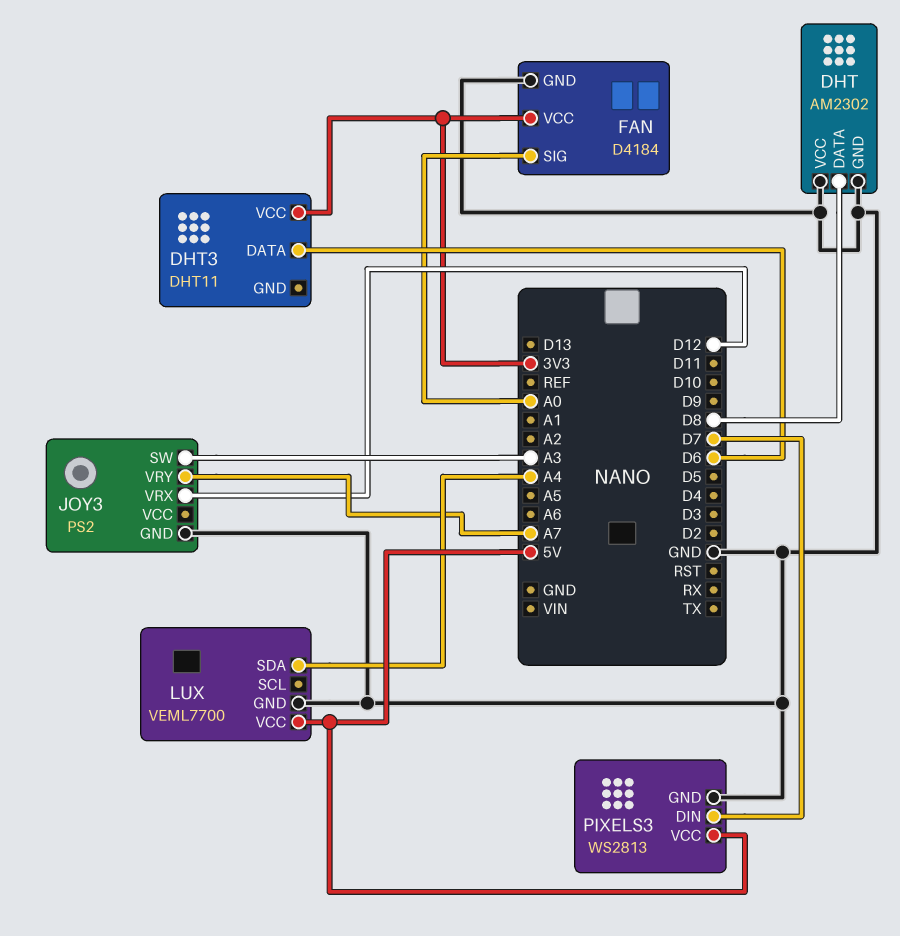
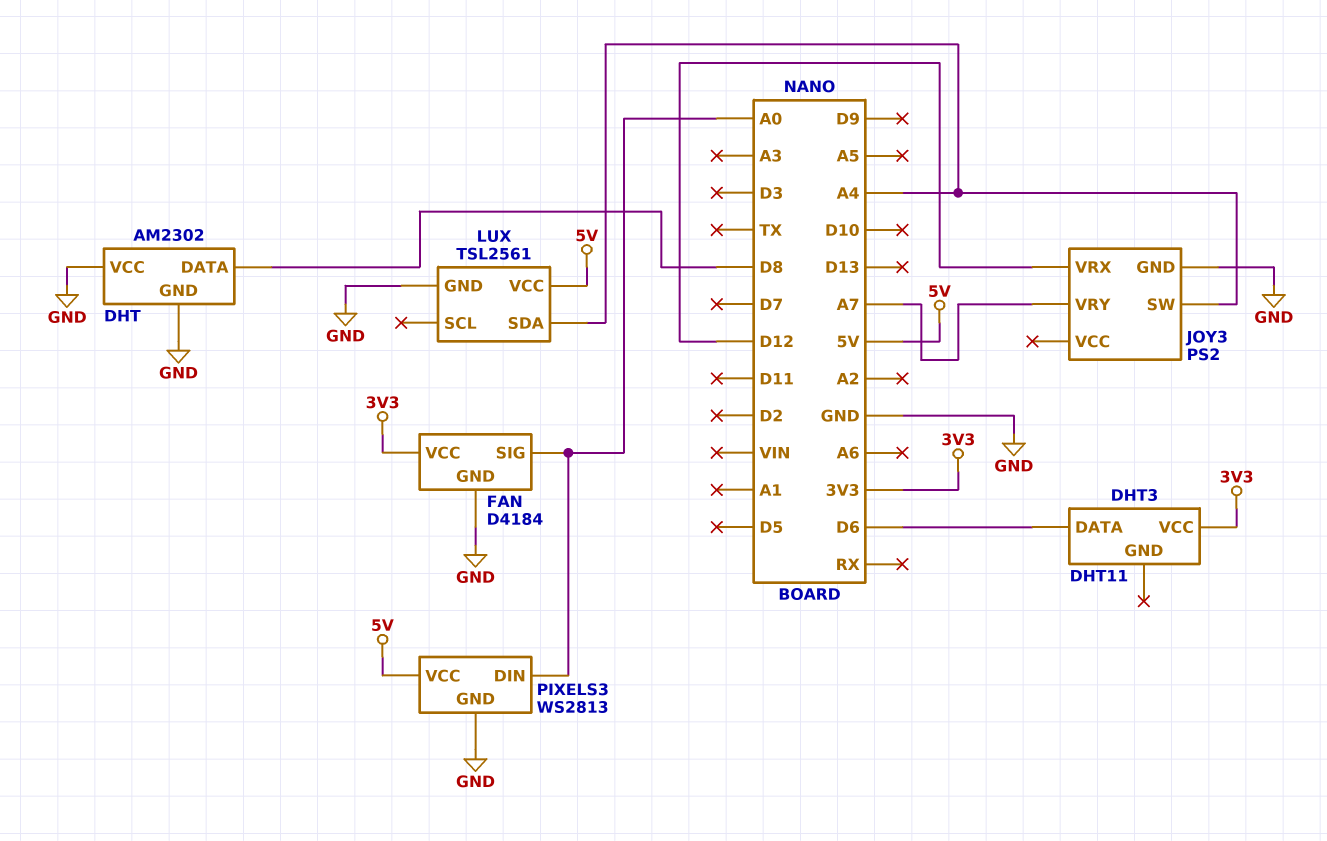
JOY3 pin SW: A3 -> A4
LUX: VEML7700 -> TSL2561
PIXELS3 pin DIN: D7 -> A0

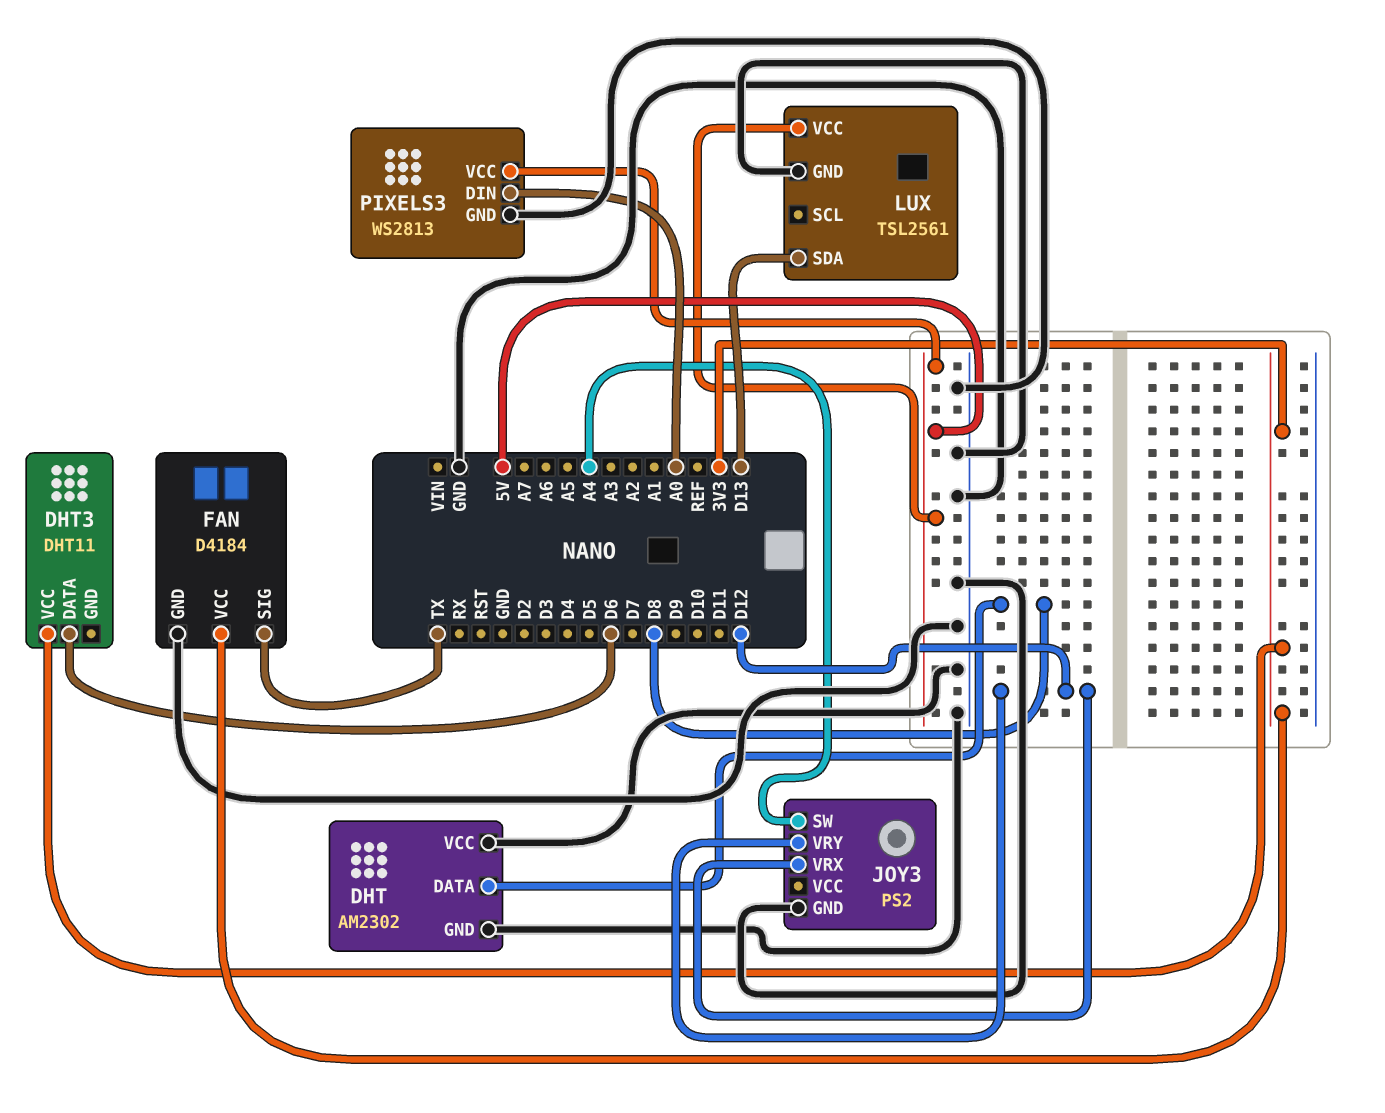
FAN pin SIG: A0 -> TX
JOY3 pin VRY: A7 -> D12
LUX pin SDA: A4 -> D13

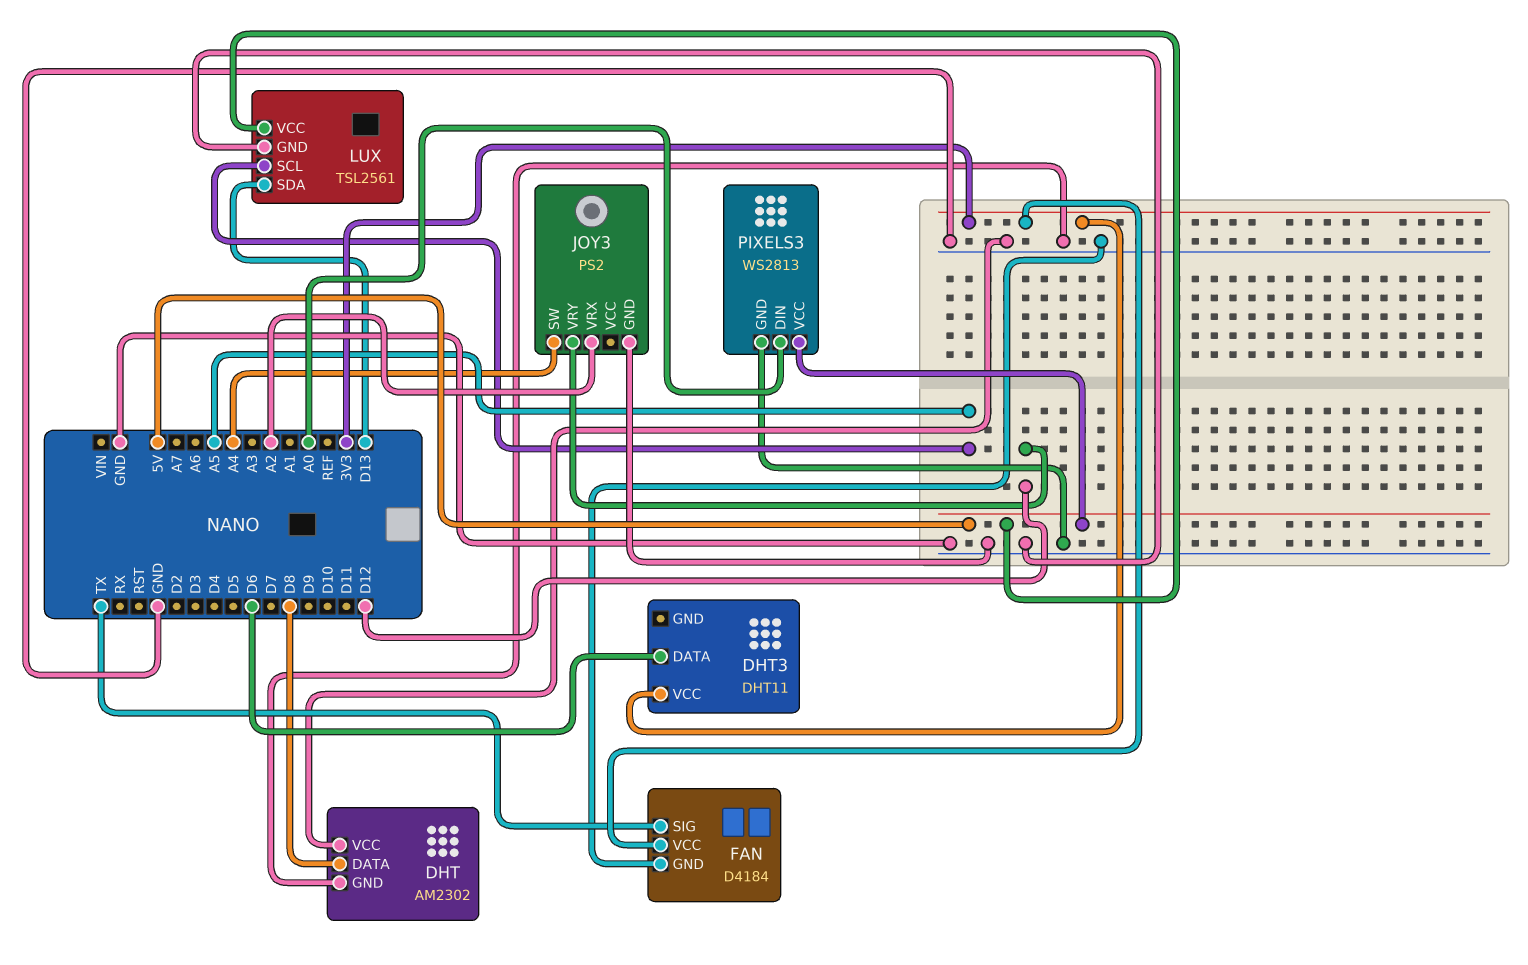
JOY3 pin VRX: D12 -> A2
LUX pin SCL: none -> A5

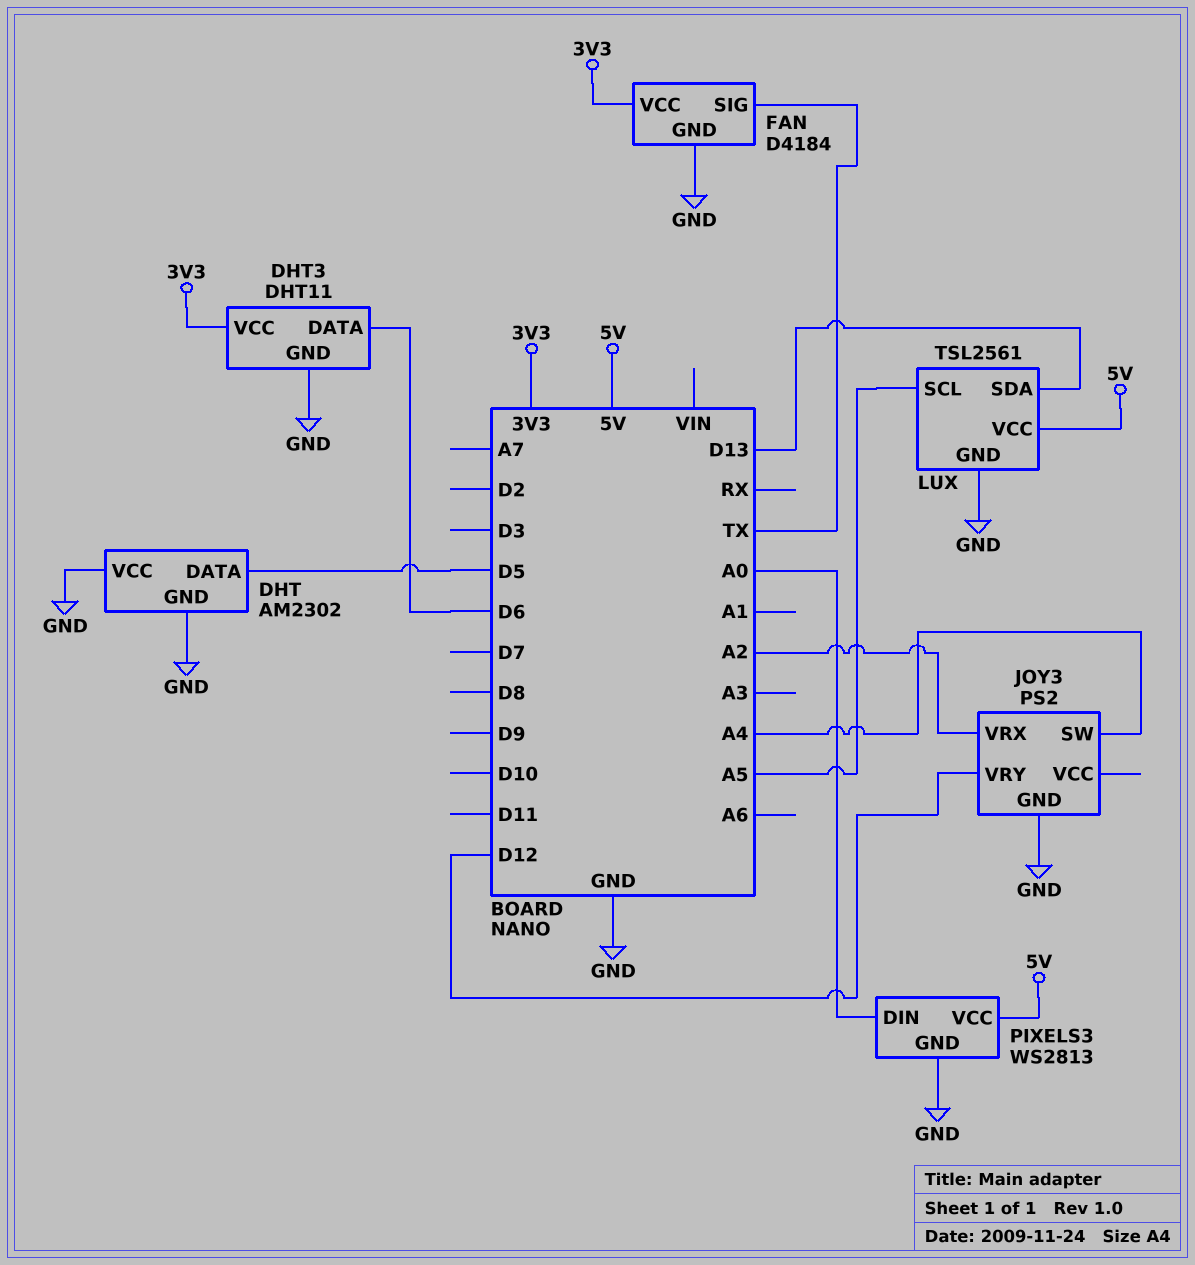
DHT pin DATA: D8 -> D5
DHT3 pin GND: none -> GND

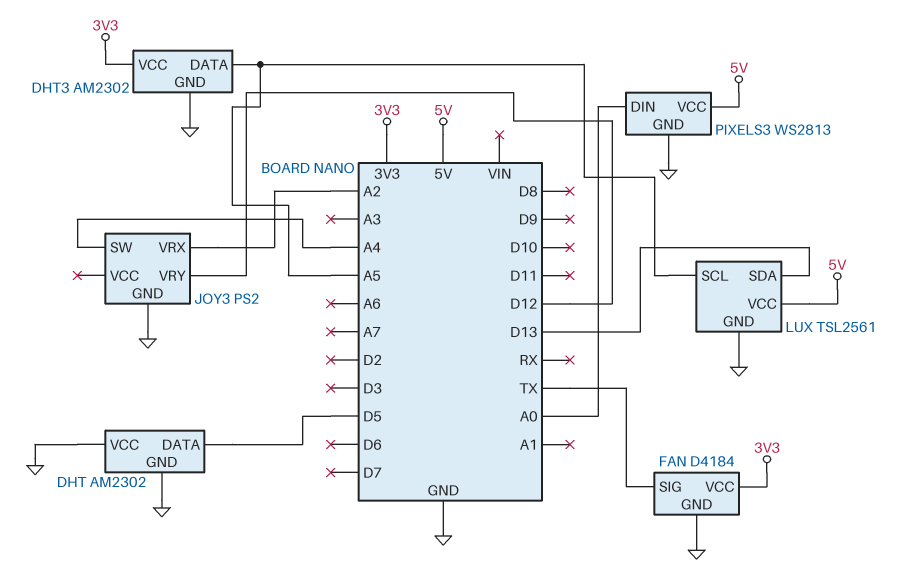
DHT3: DHT11 -> AM2302
DHT3 pin DATA: D6 -> A5

